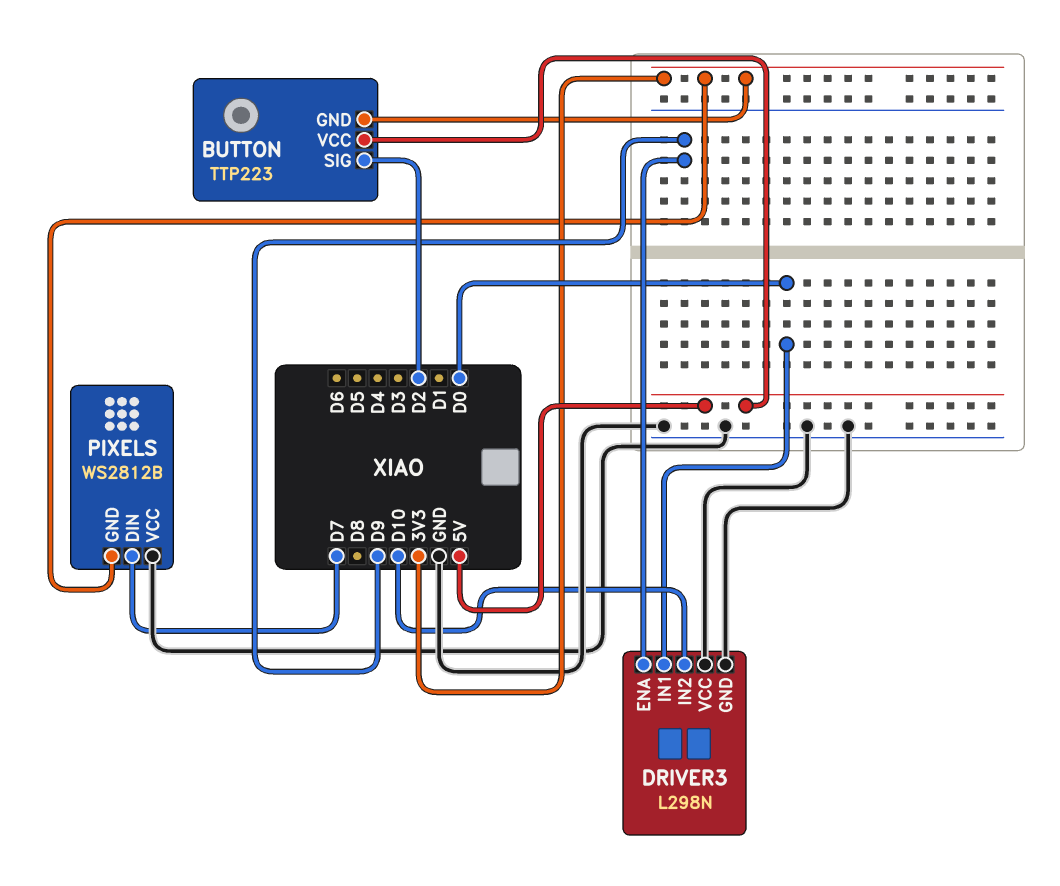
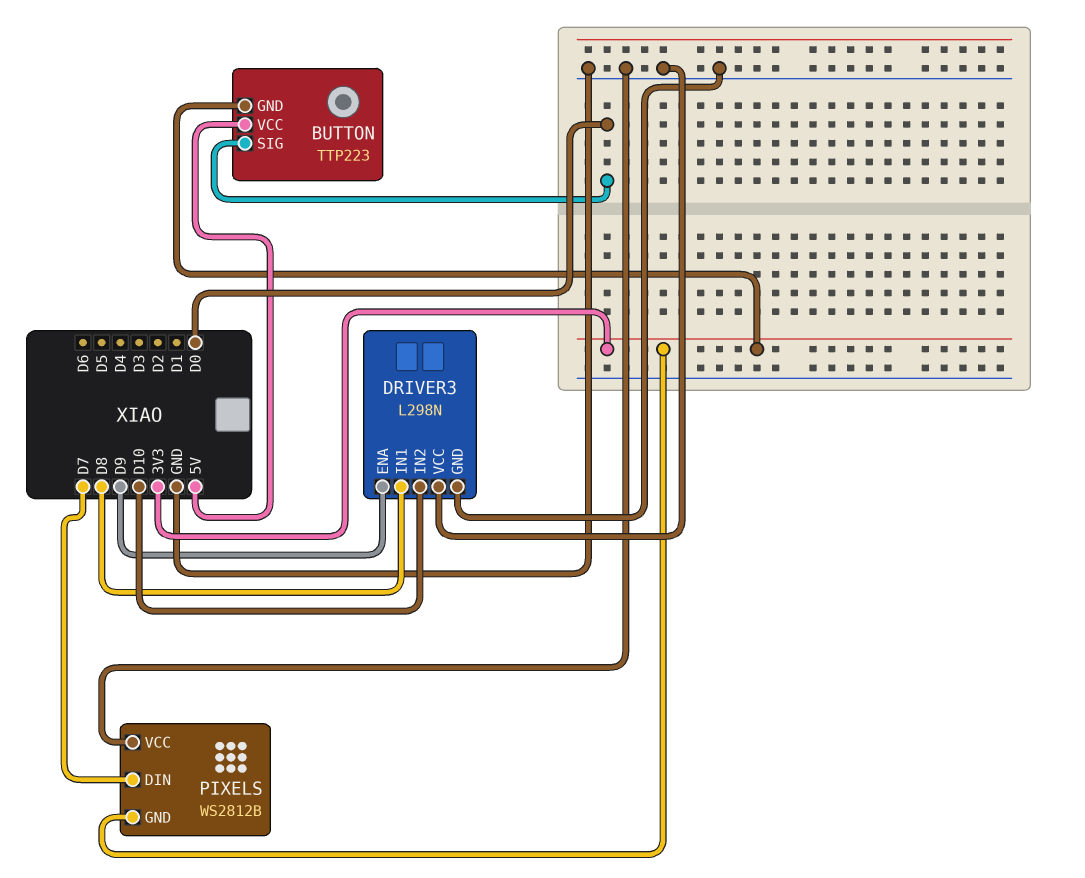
BUTTON pin SIG: D2 -> D0
DRIVER3 pin IN1: D0 -> D8

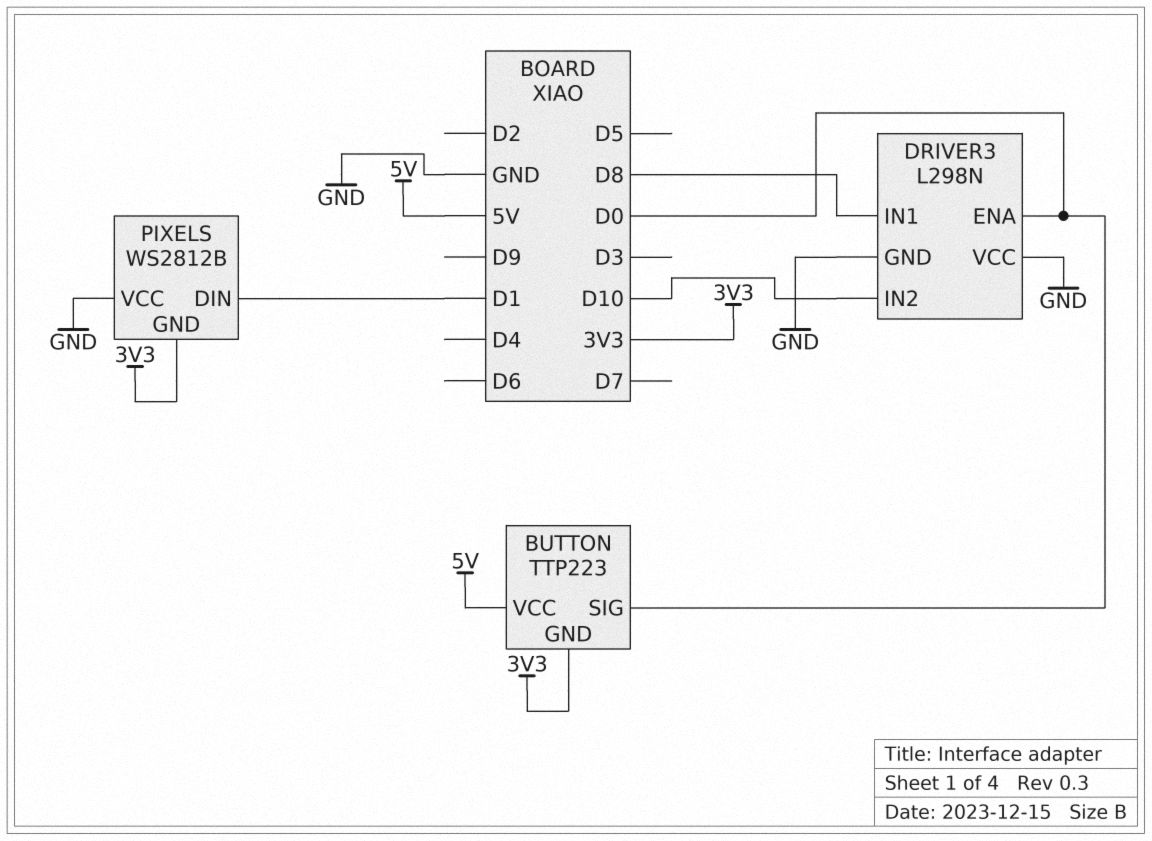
DRIVER3 pin ENA: D9 -> D0
PIXELS pin DIN: D7 -> D1

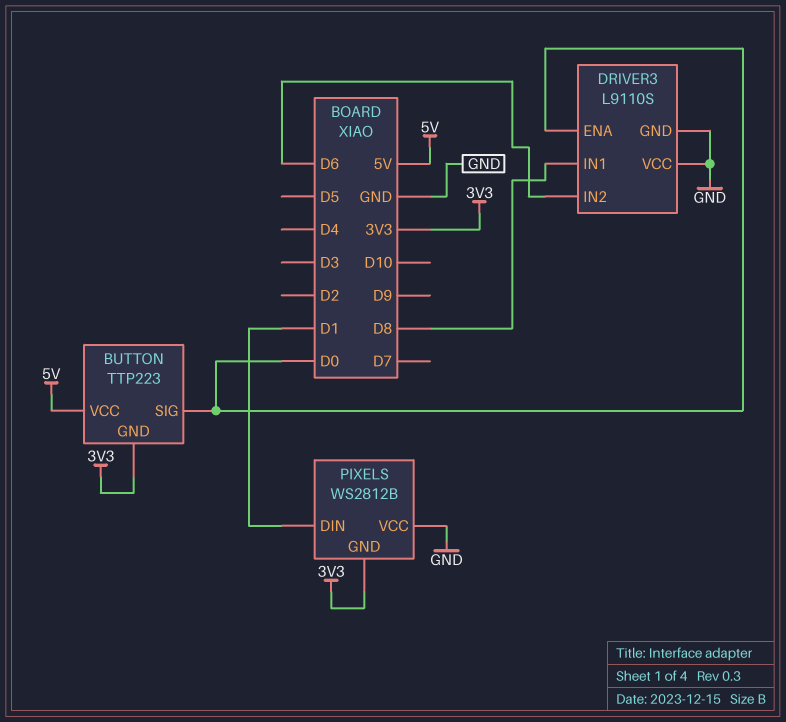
DRIVER3: L298N -> L9110S
DRIVER3 pin IN2: D10 -> D6

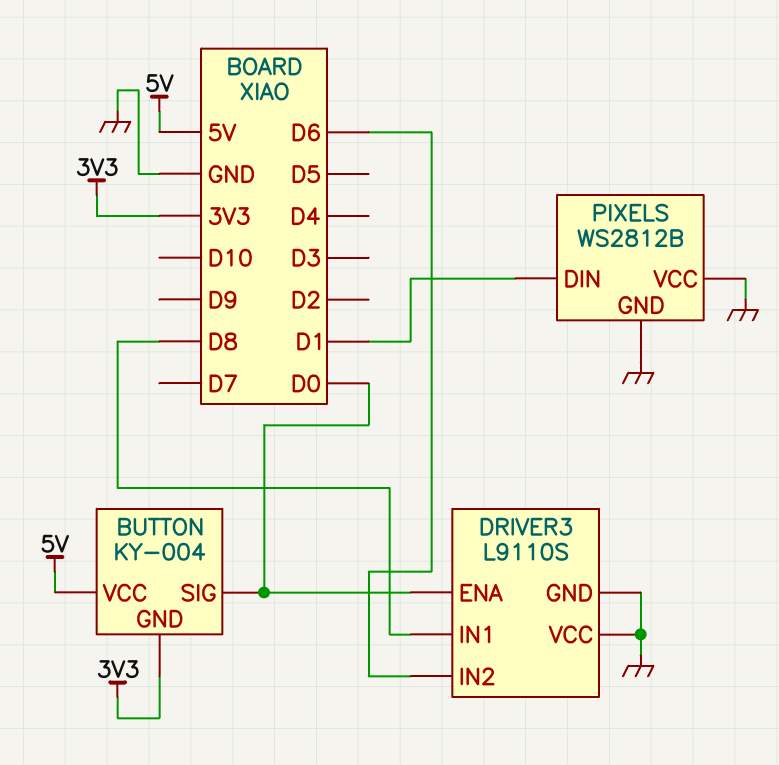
BUTTON: TTP223 -> KY-004
PIXELS pin GND: 3V3 -> GND

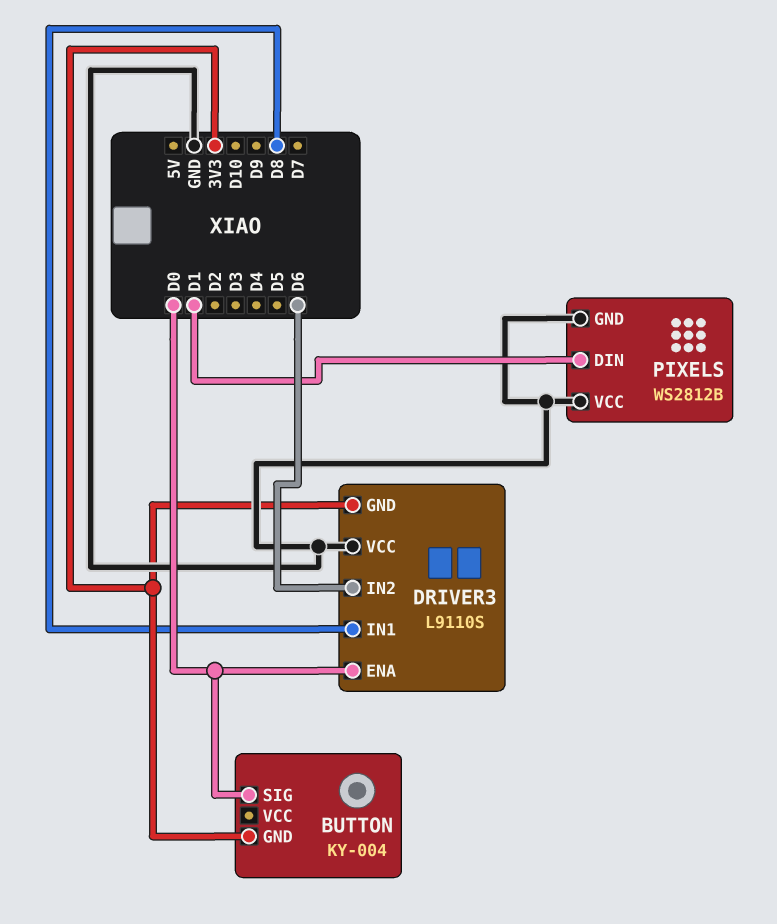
BUTTON pin VCC: 5V -> none
DRIVER3 pin GND: GND -> 3V3

